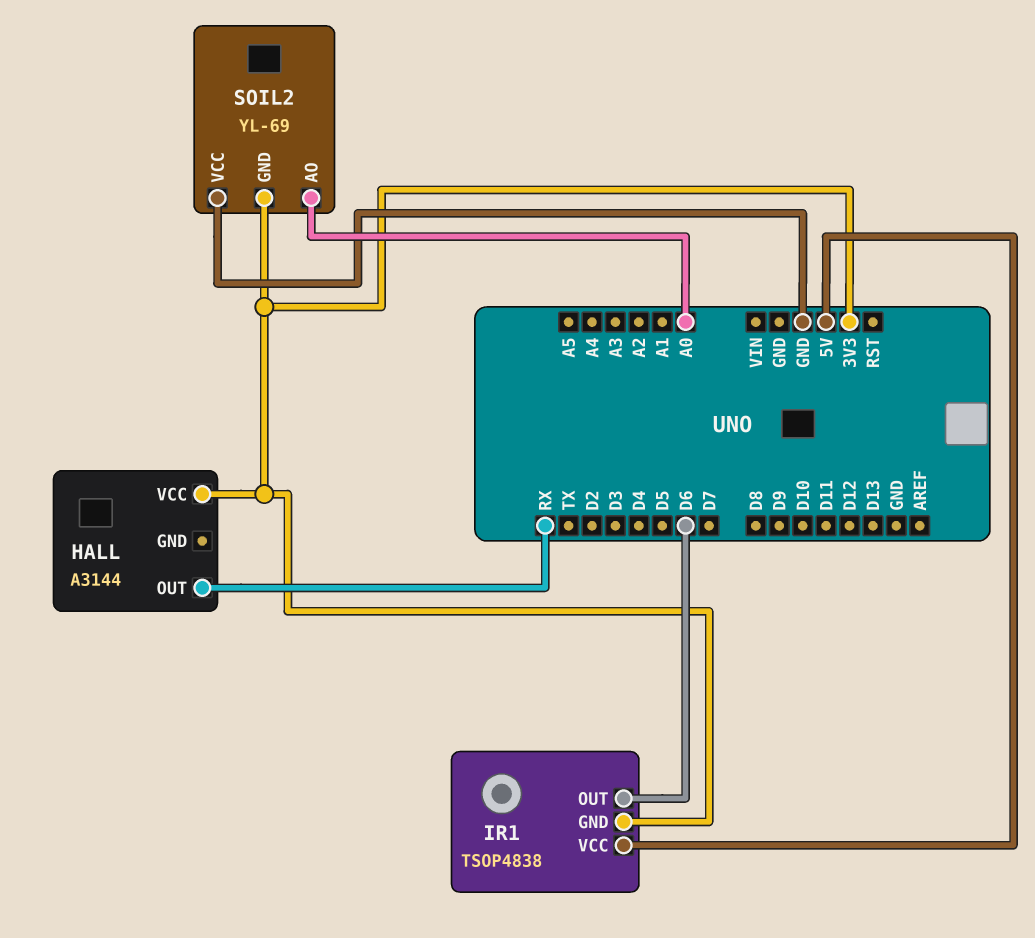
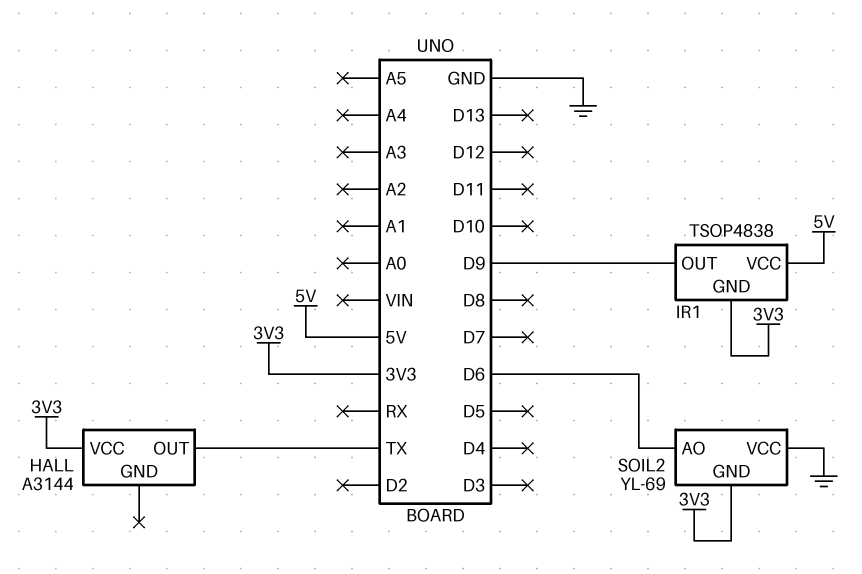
HALL pin OUT: RX -> TX
IR1 pin OUT: D6 -> D9
SOIL2 pin AO: A0 -> D6

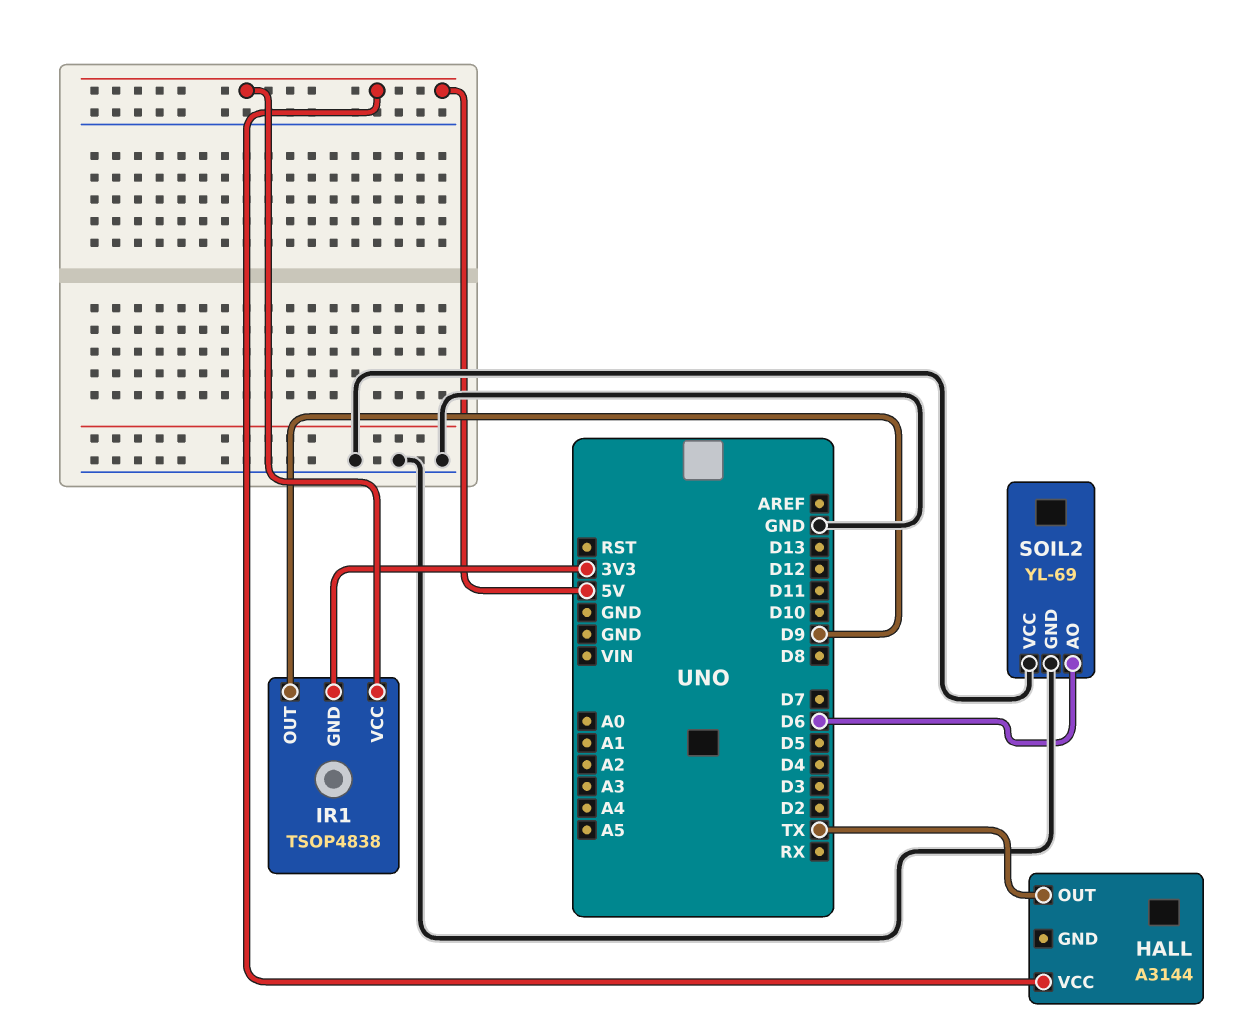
HALL pin VCC: 3V3 -> 5V
SOIL2 pin GND: 3V3 -> GND

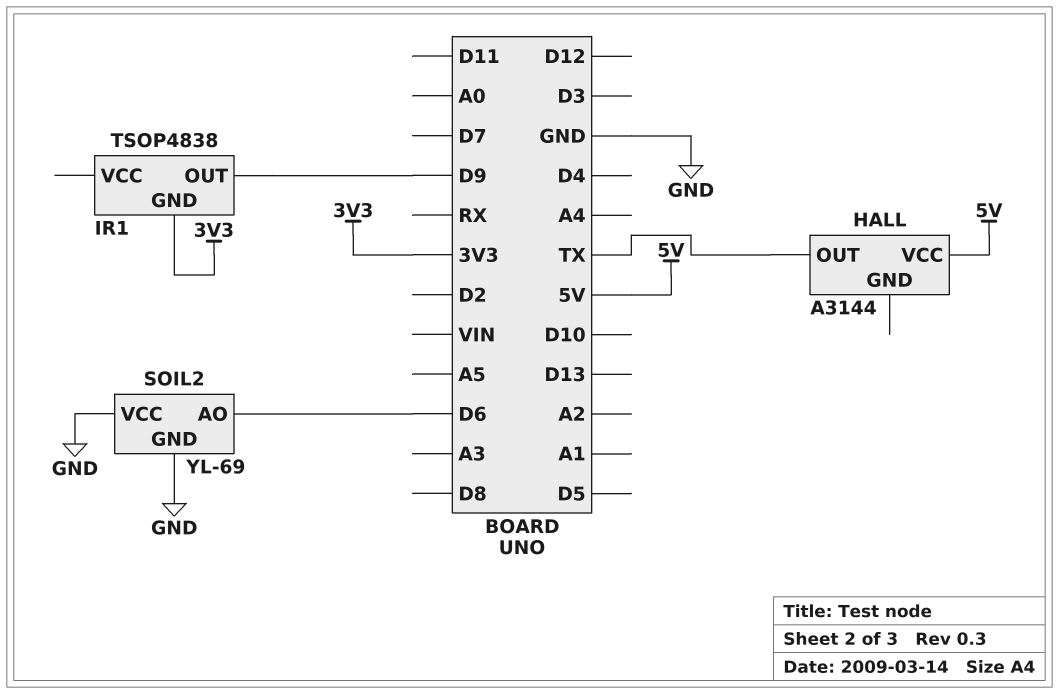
IR1 pin VCC: 5V -> none

